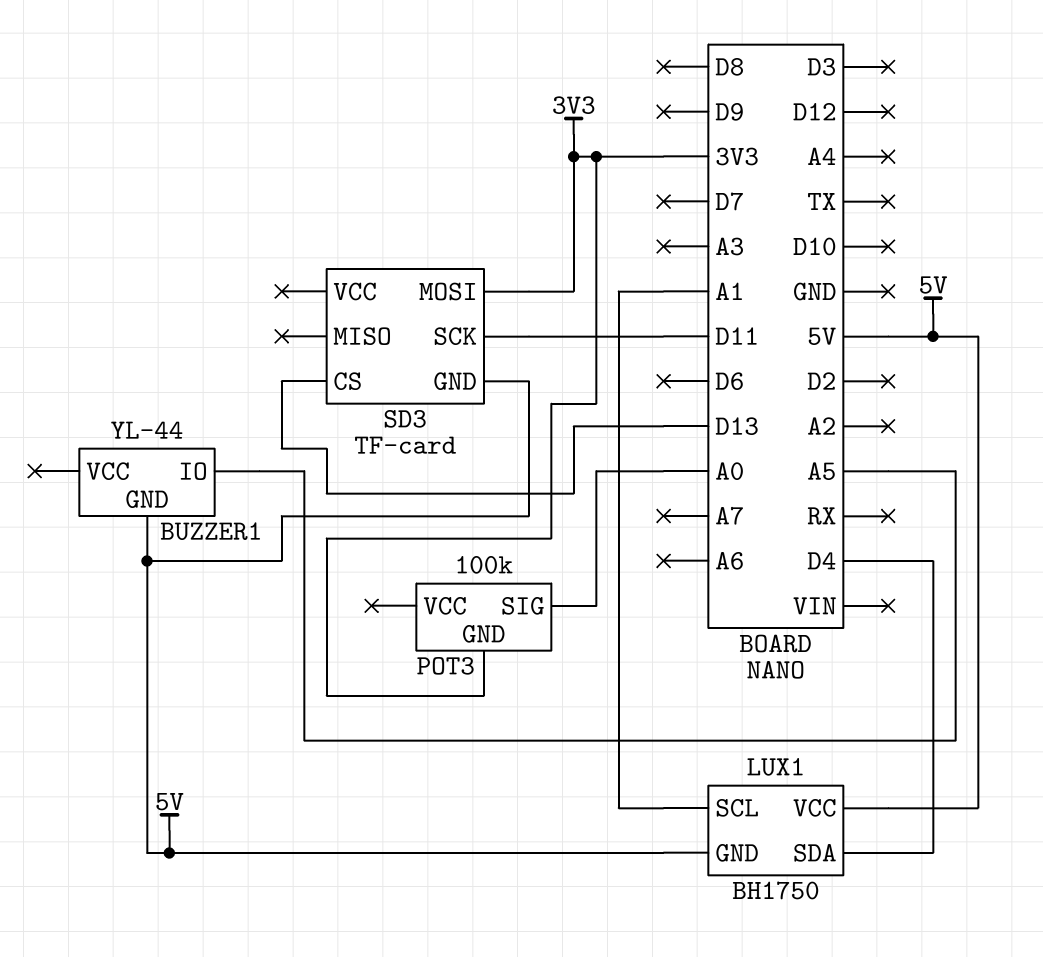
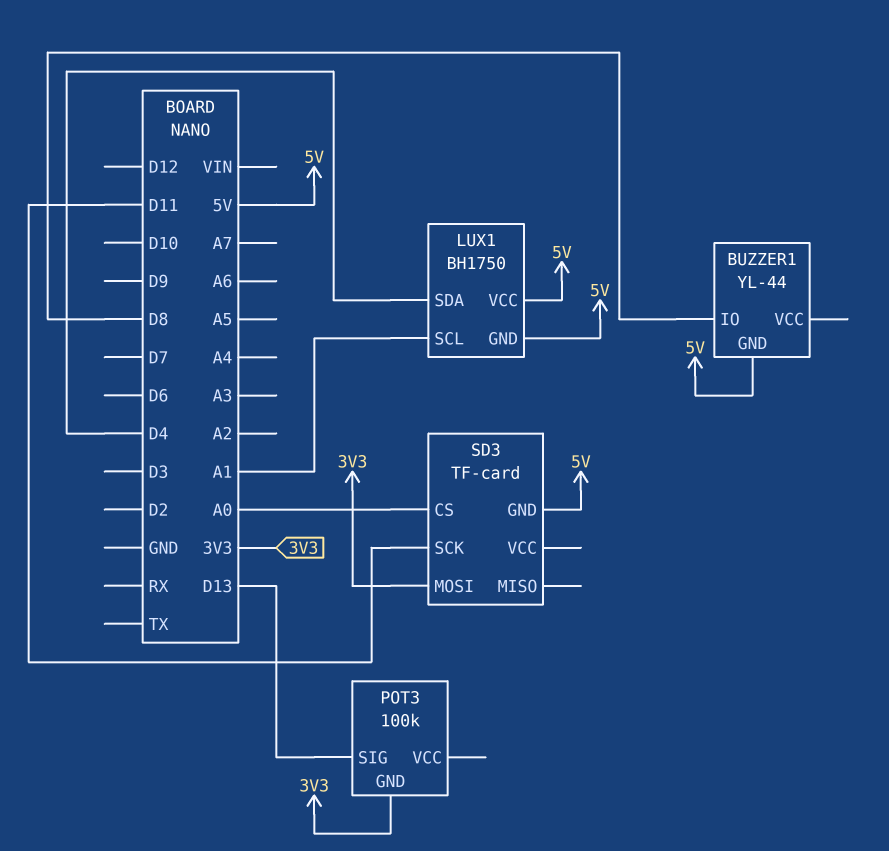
BUZZER1 pin IO: A5 -> D8
POT3 pin SIG: A0 -> D13
SD3 pin CS: D13 -> A0

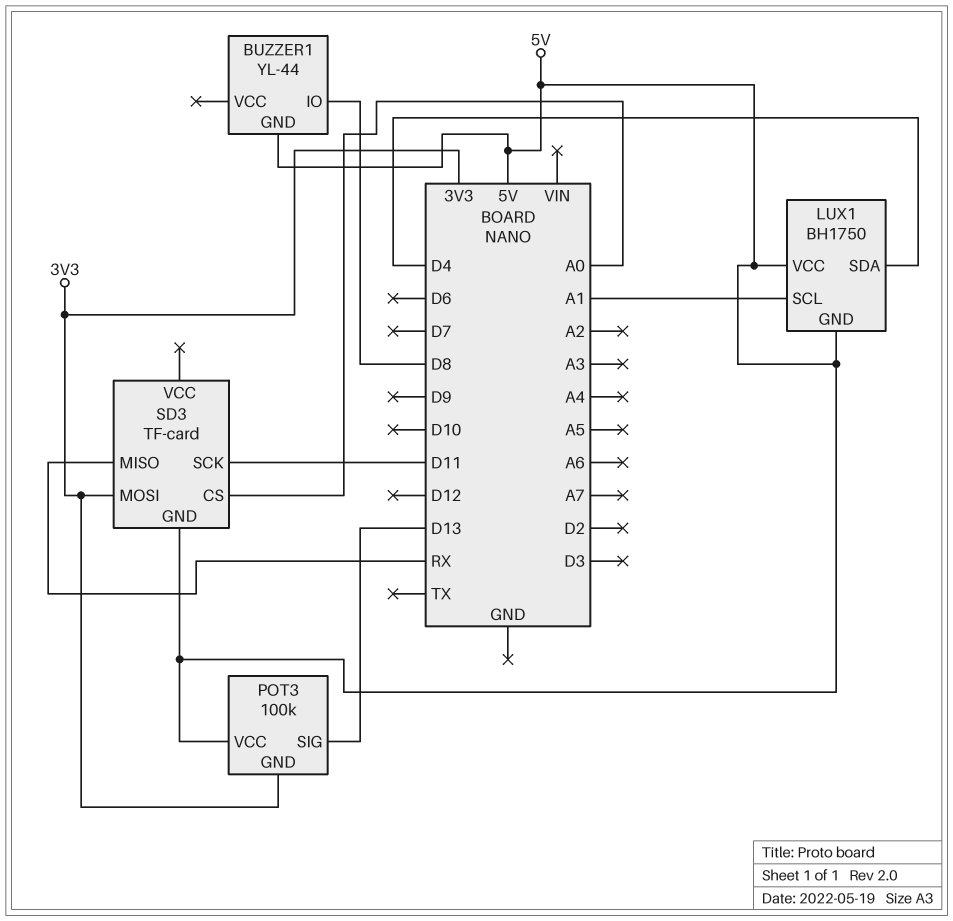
POT3 pin VCC: none -> 5V
SD3 pin MISO: none -> RX

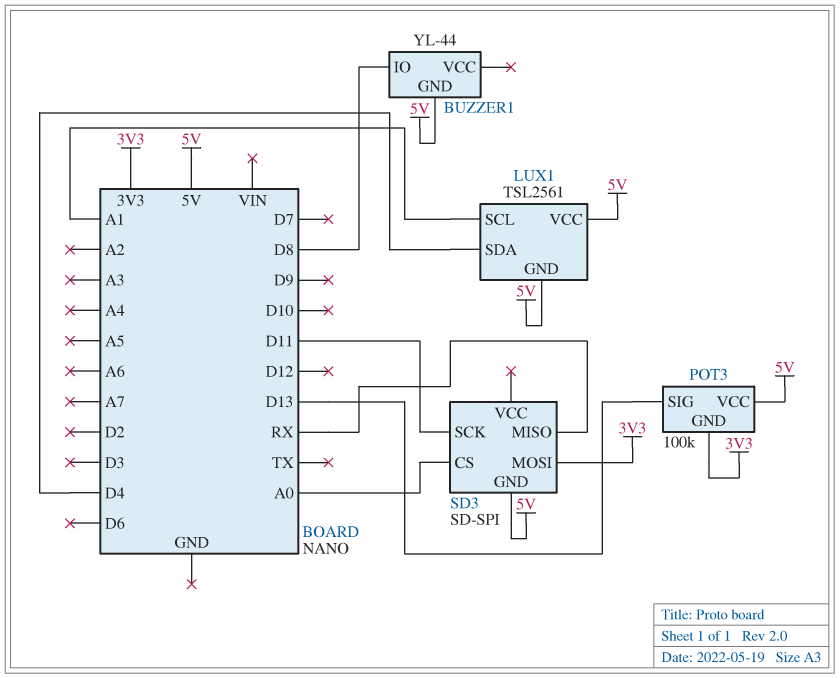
LUX1: BH1750 -> TSL2561
SD3: TF-card -> SD-SPI

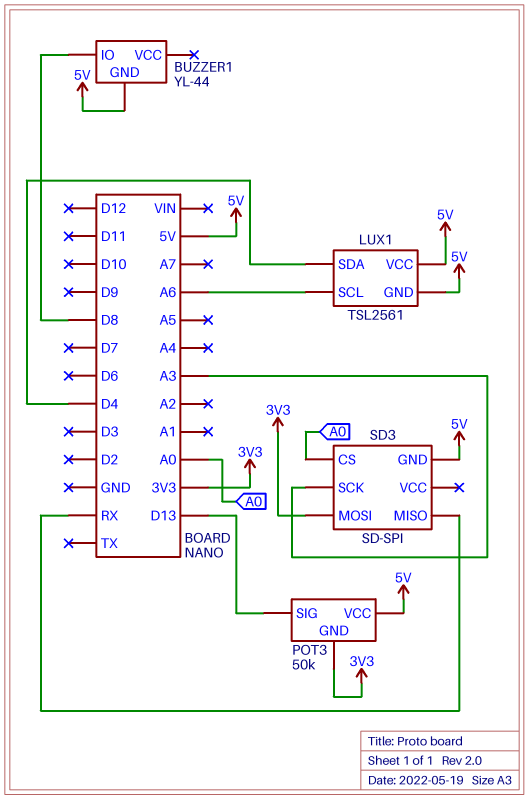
LUX1 pin SCL: A1 -> A6
POT3: 100k -> 50k
SD3 pin SCK: D11 -> A3

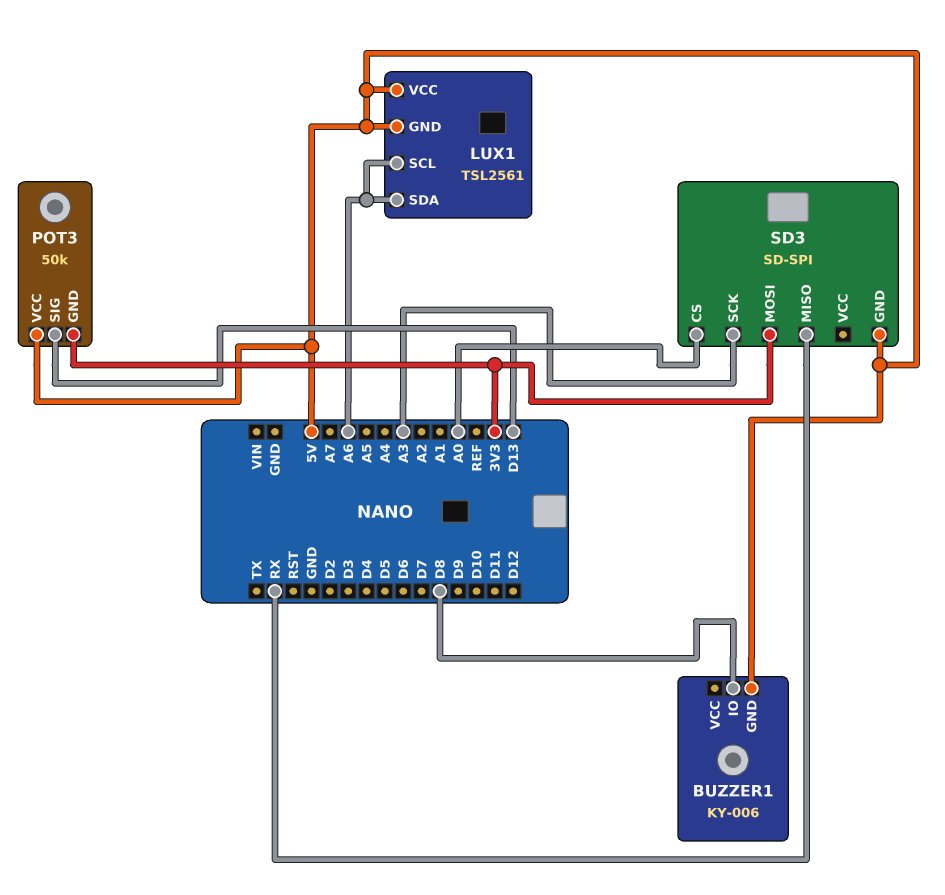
BUZZER1: YL-44 -> KY-006
LUX1 pin SDA: D4 -> A6

